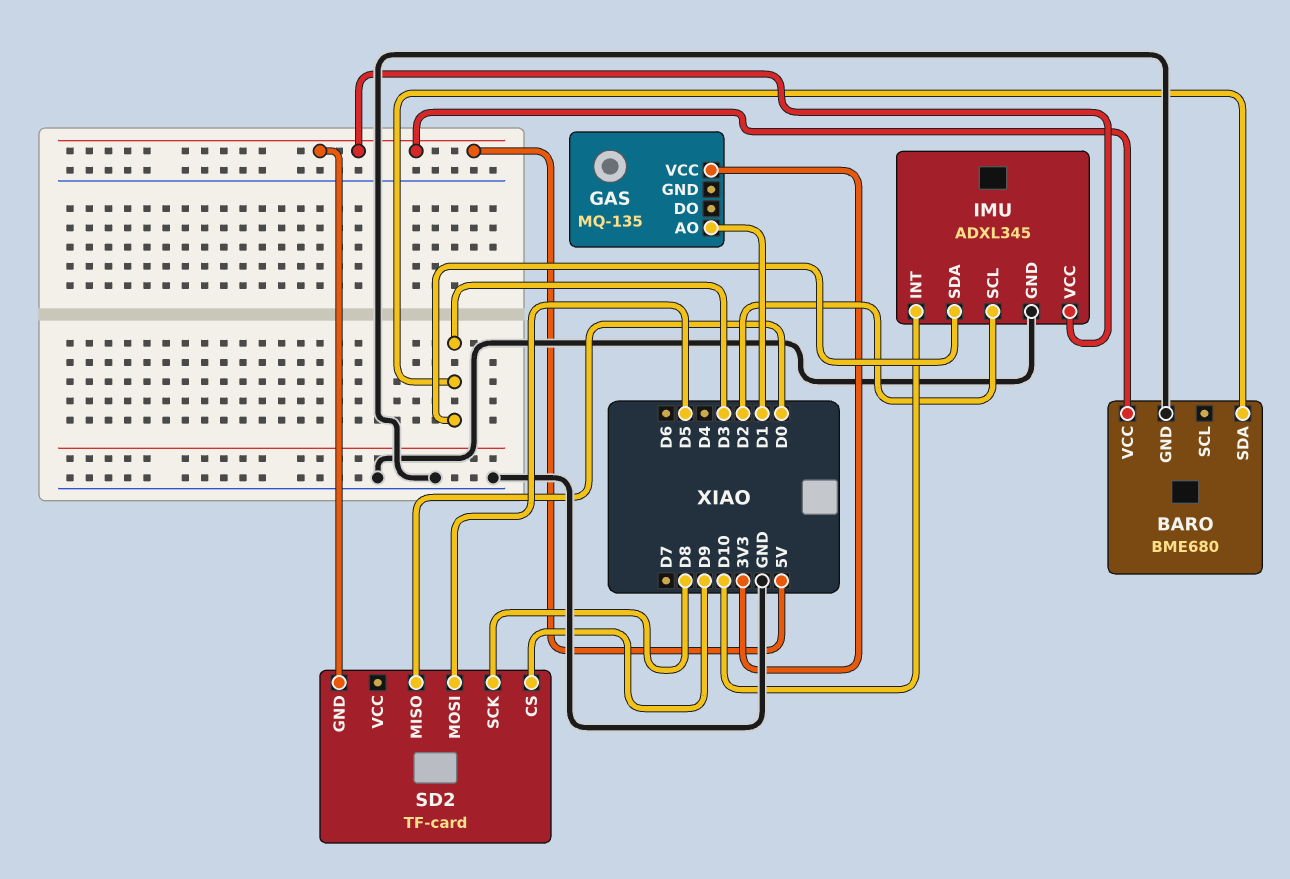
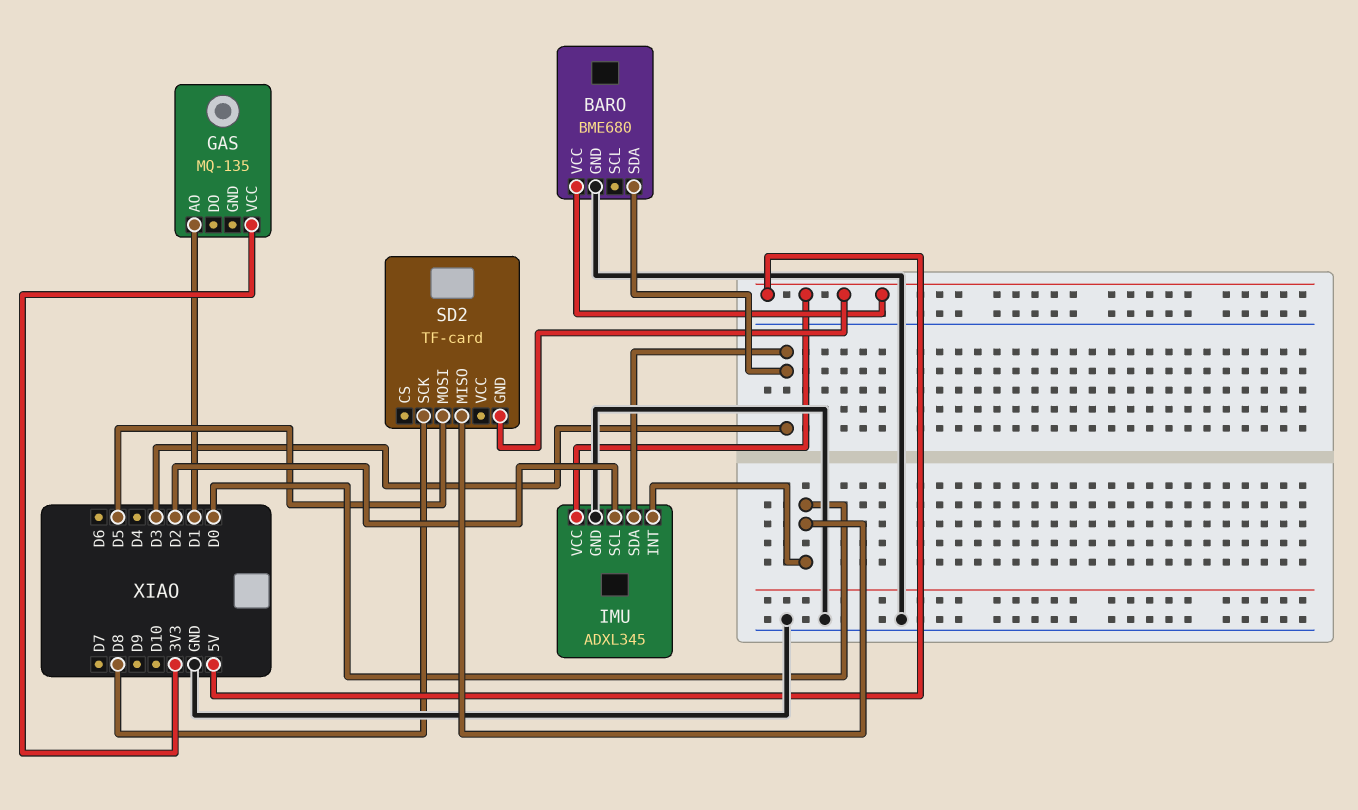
IMU pin INT: D10 -> D0
SD2 pin CS: D9 -> none

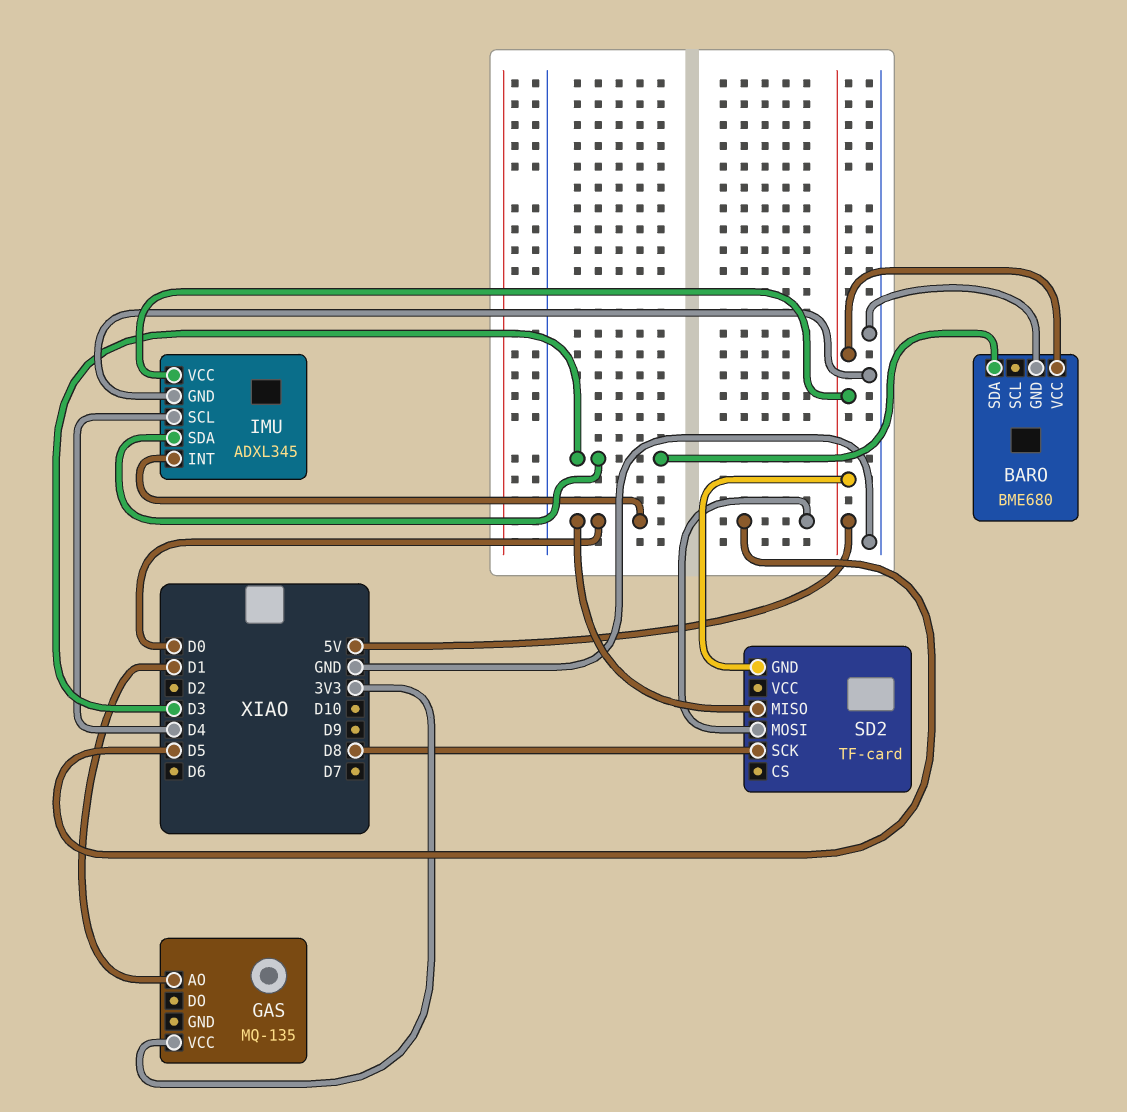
IMU pin SCL: D2 -> D4

